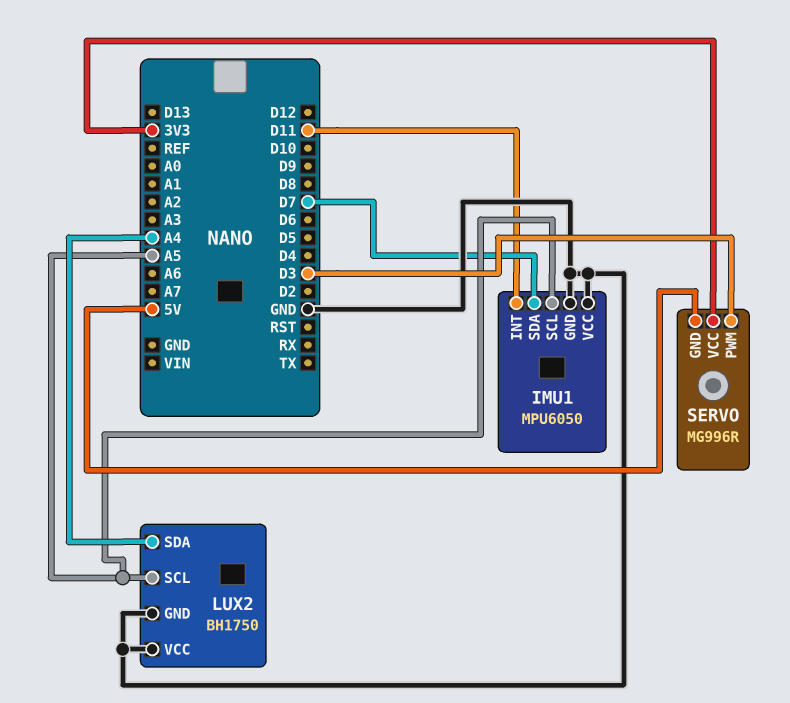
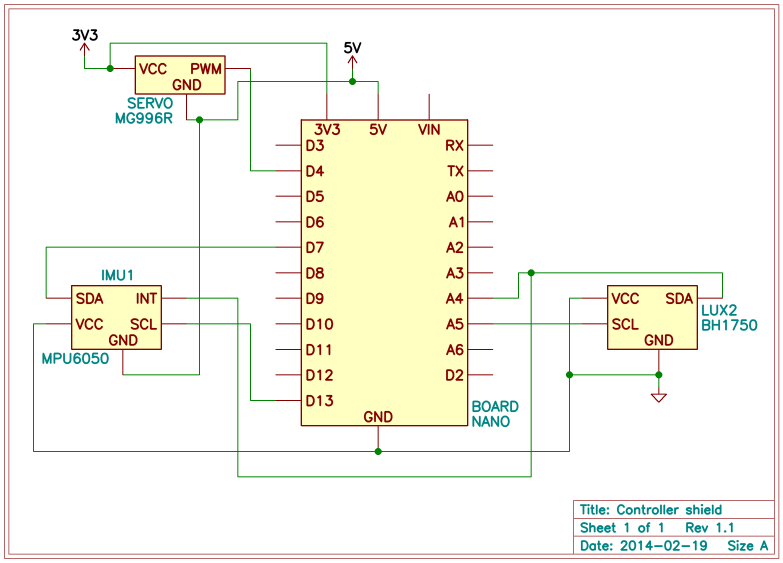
IMU1 pin GND: GND -> 5V
IMU1 pin INT: D11 -> A4
IMU1 pin SCL: A5 -> D13
SERVO pin PWM: D3 -> D4

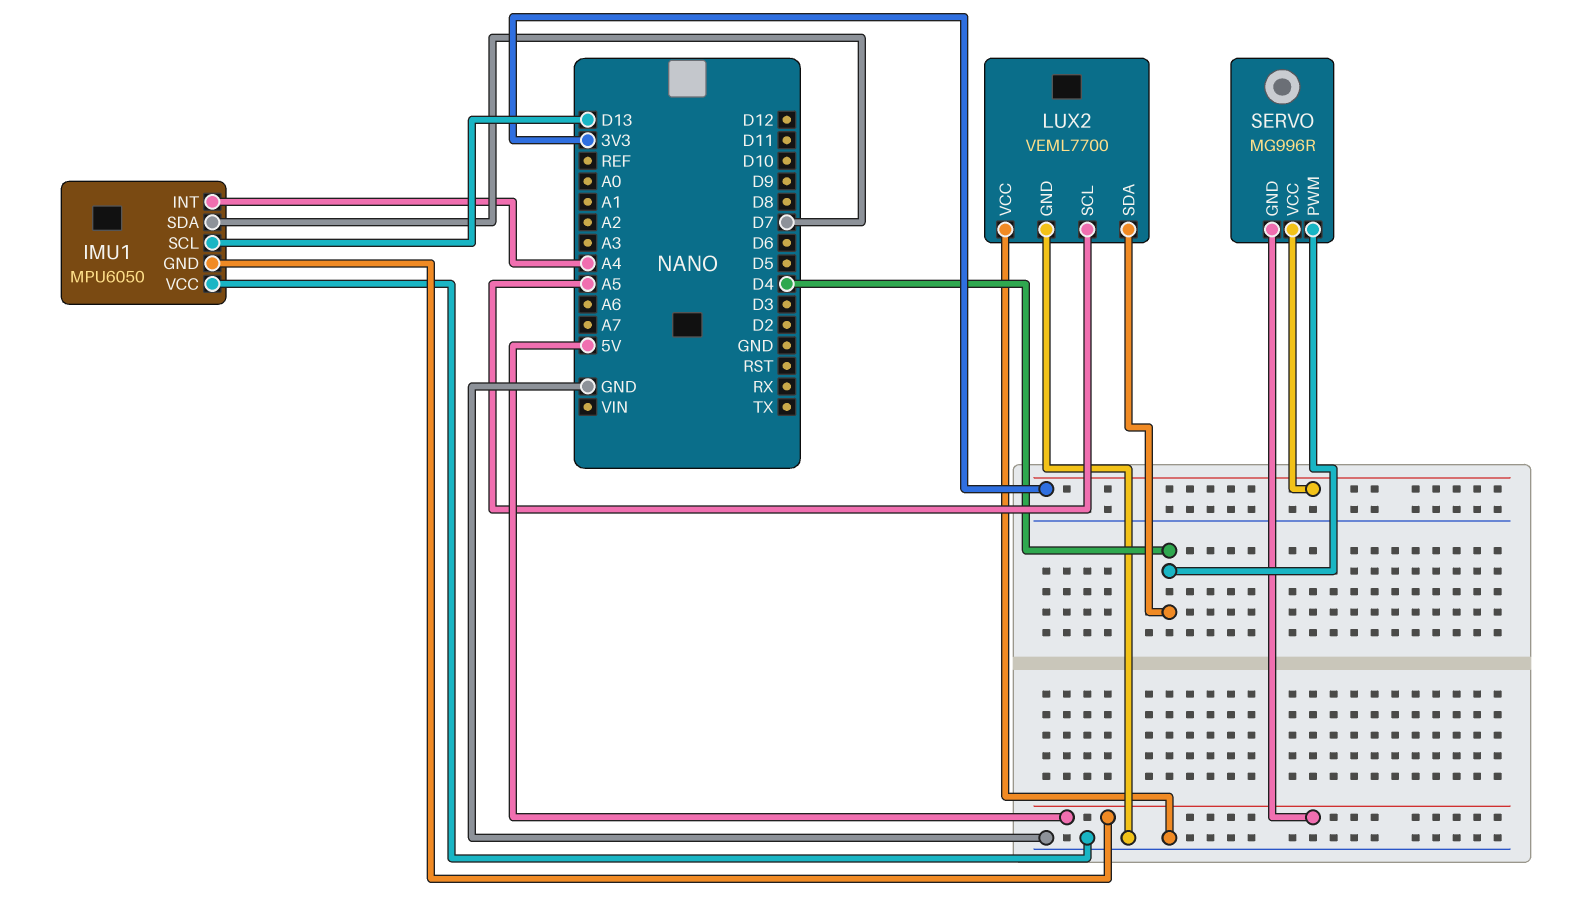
LUX2: BH1750 -> VEML7700
LUX2 pin SDA: A4 -> D4

